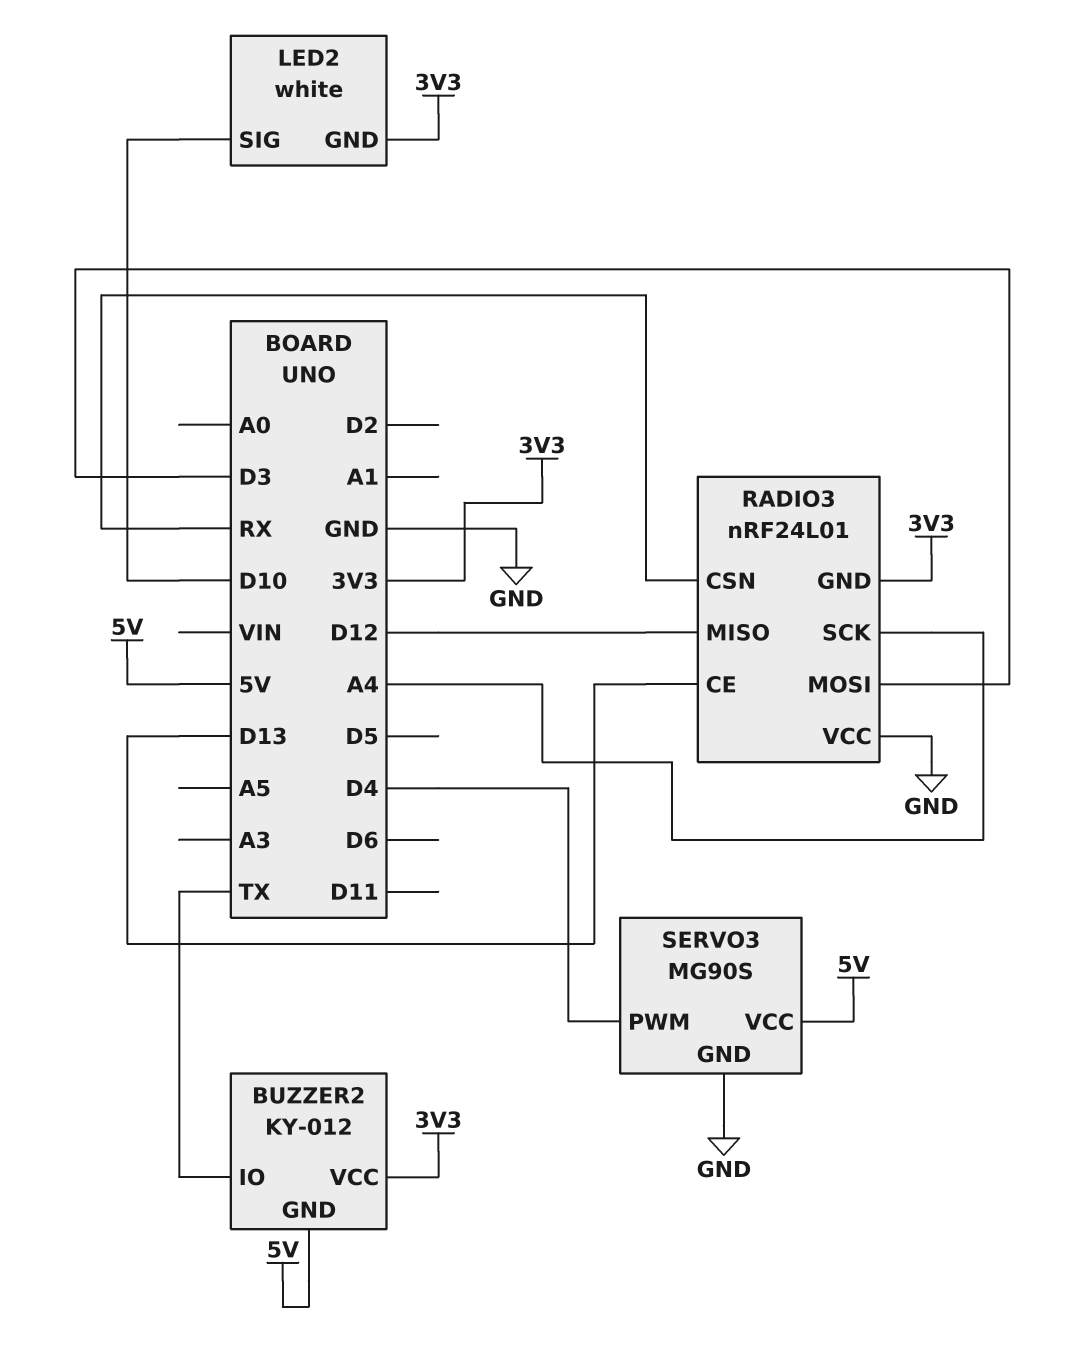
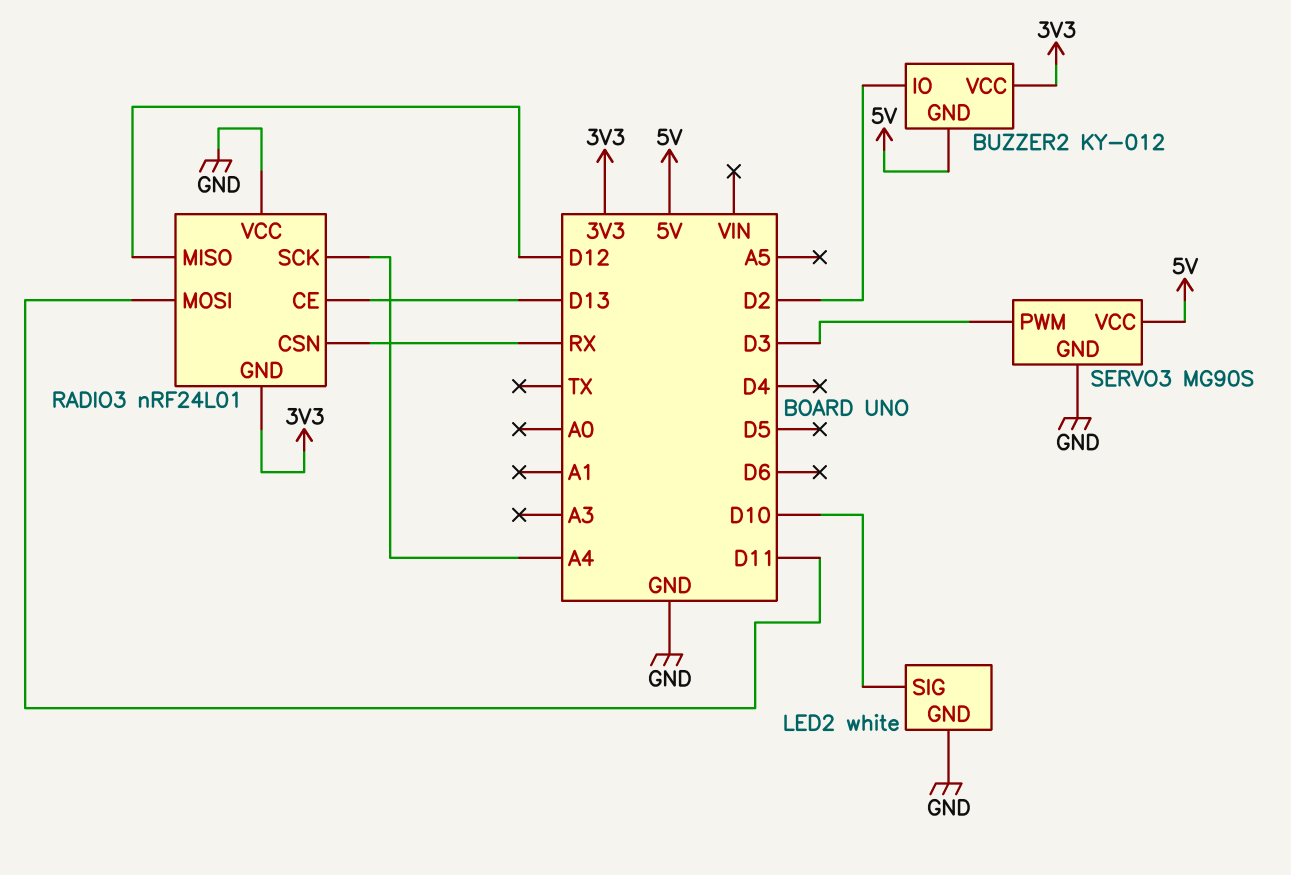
BUZZER2 pin IO: TX -> D2
LED2 pin GND: 3V3 -> GND
RADIO3 pin MOSI: D3 -> D11
SERVO3 pin PWM: D4 -> D3

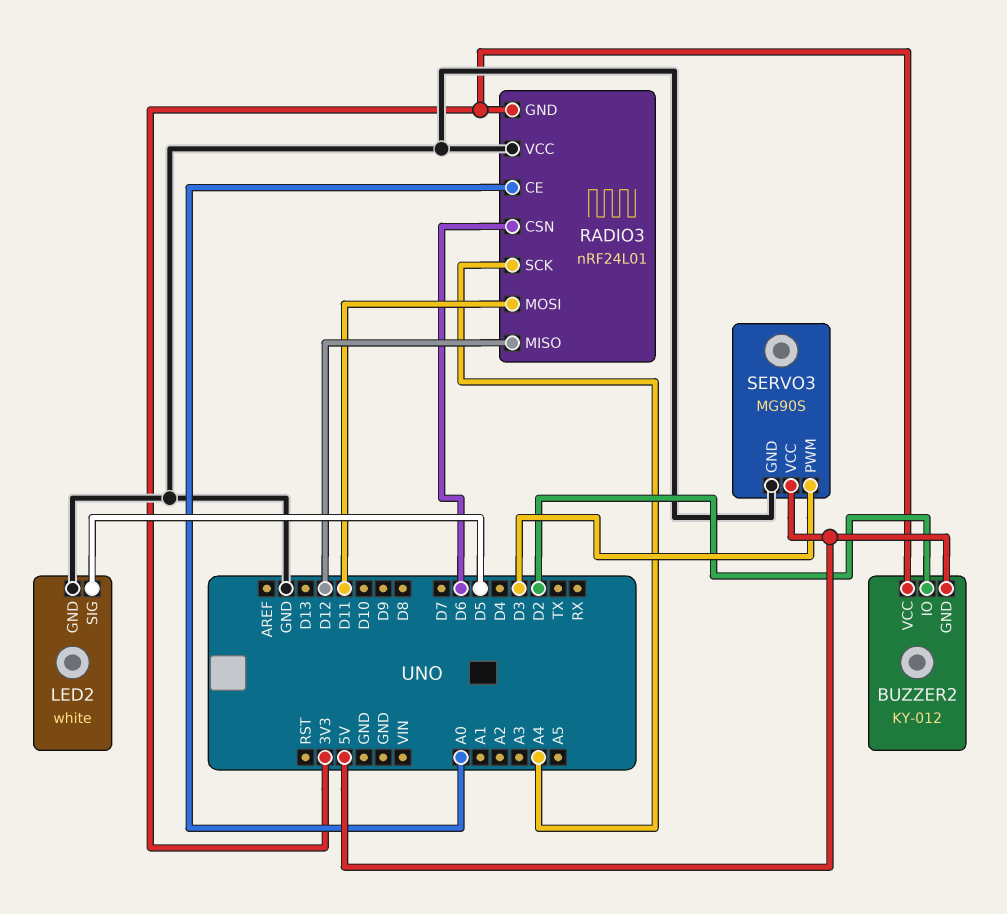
LED2 pin SIG: D10 -> D5
RADIO3 pin CE: D13 -> A0
RADIO3 pin CSN: RX -> D6

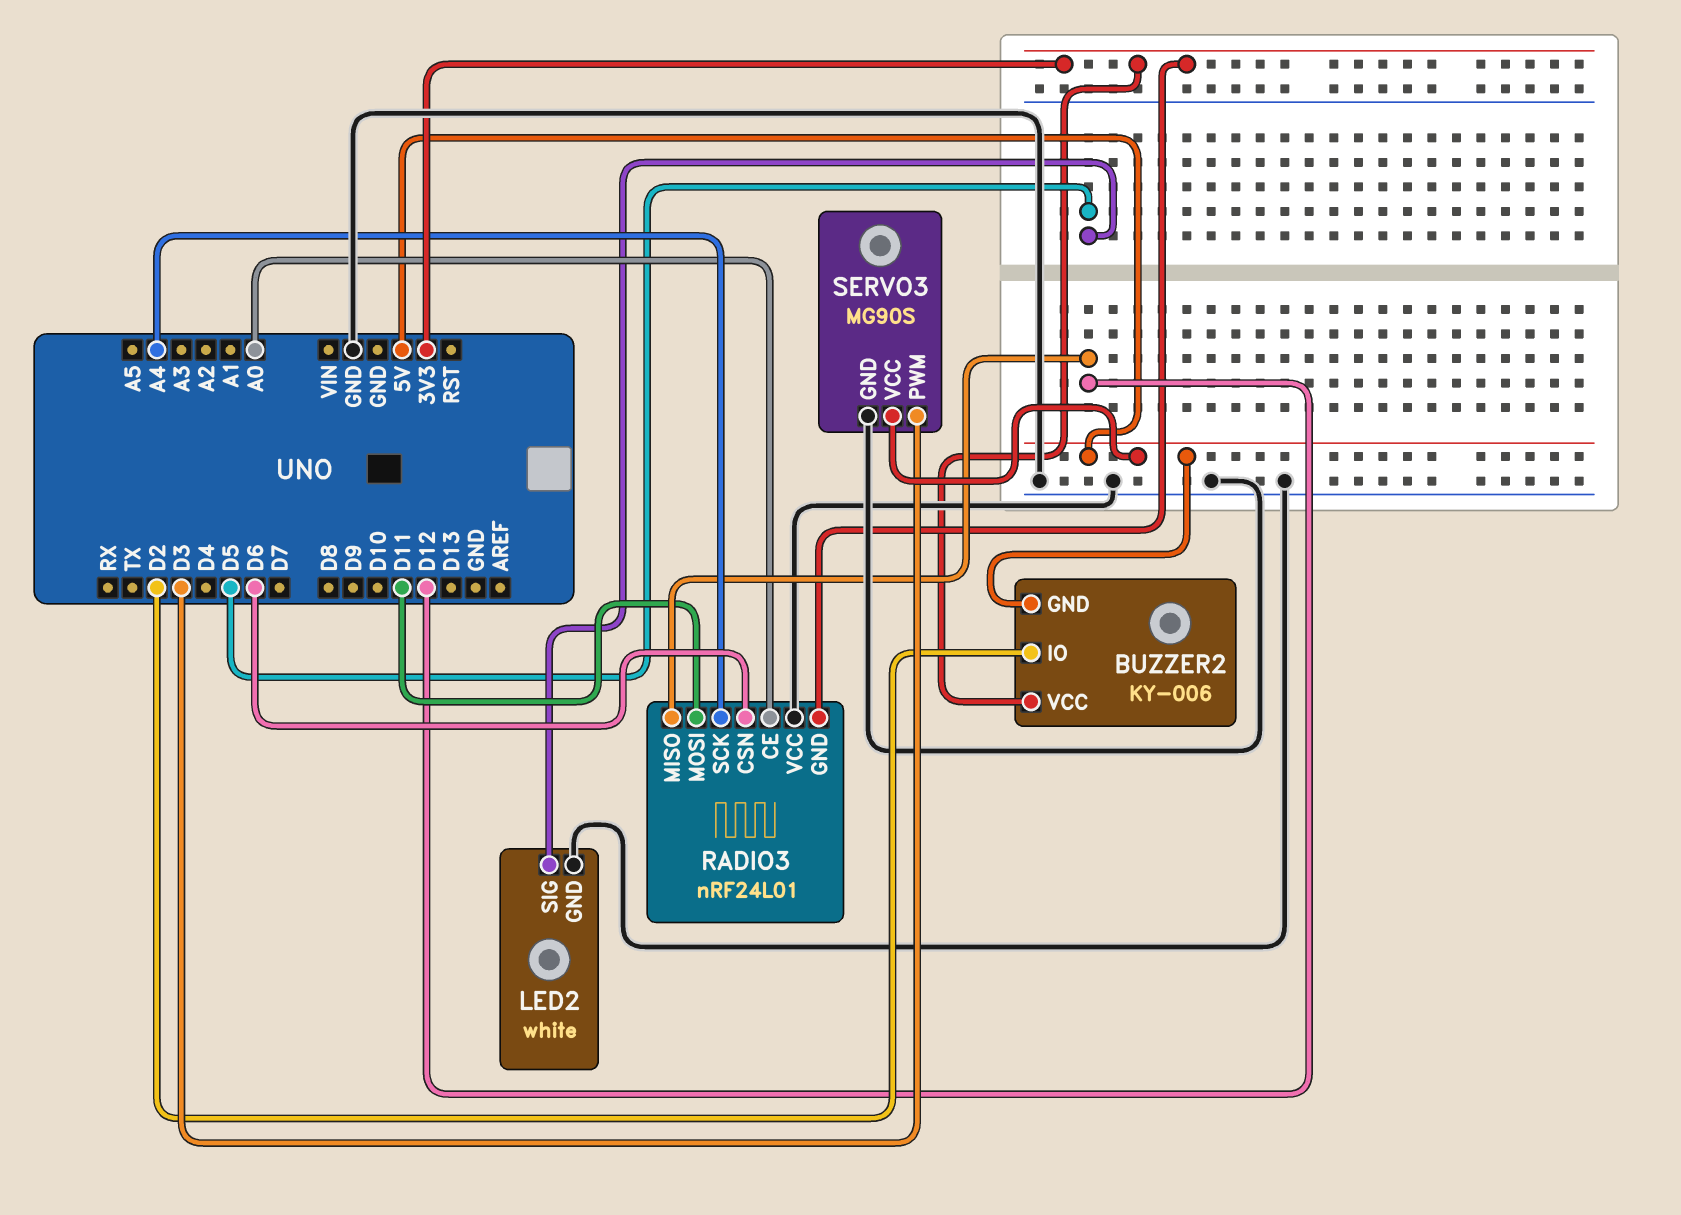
BUZZER2: KY-012 -> KY-006

